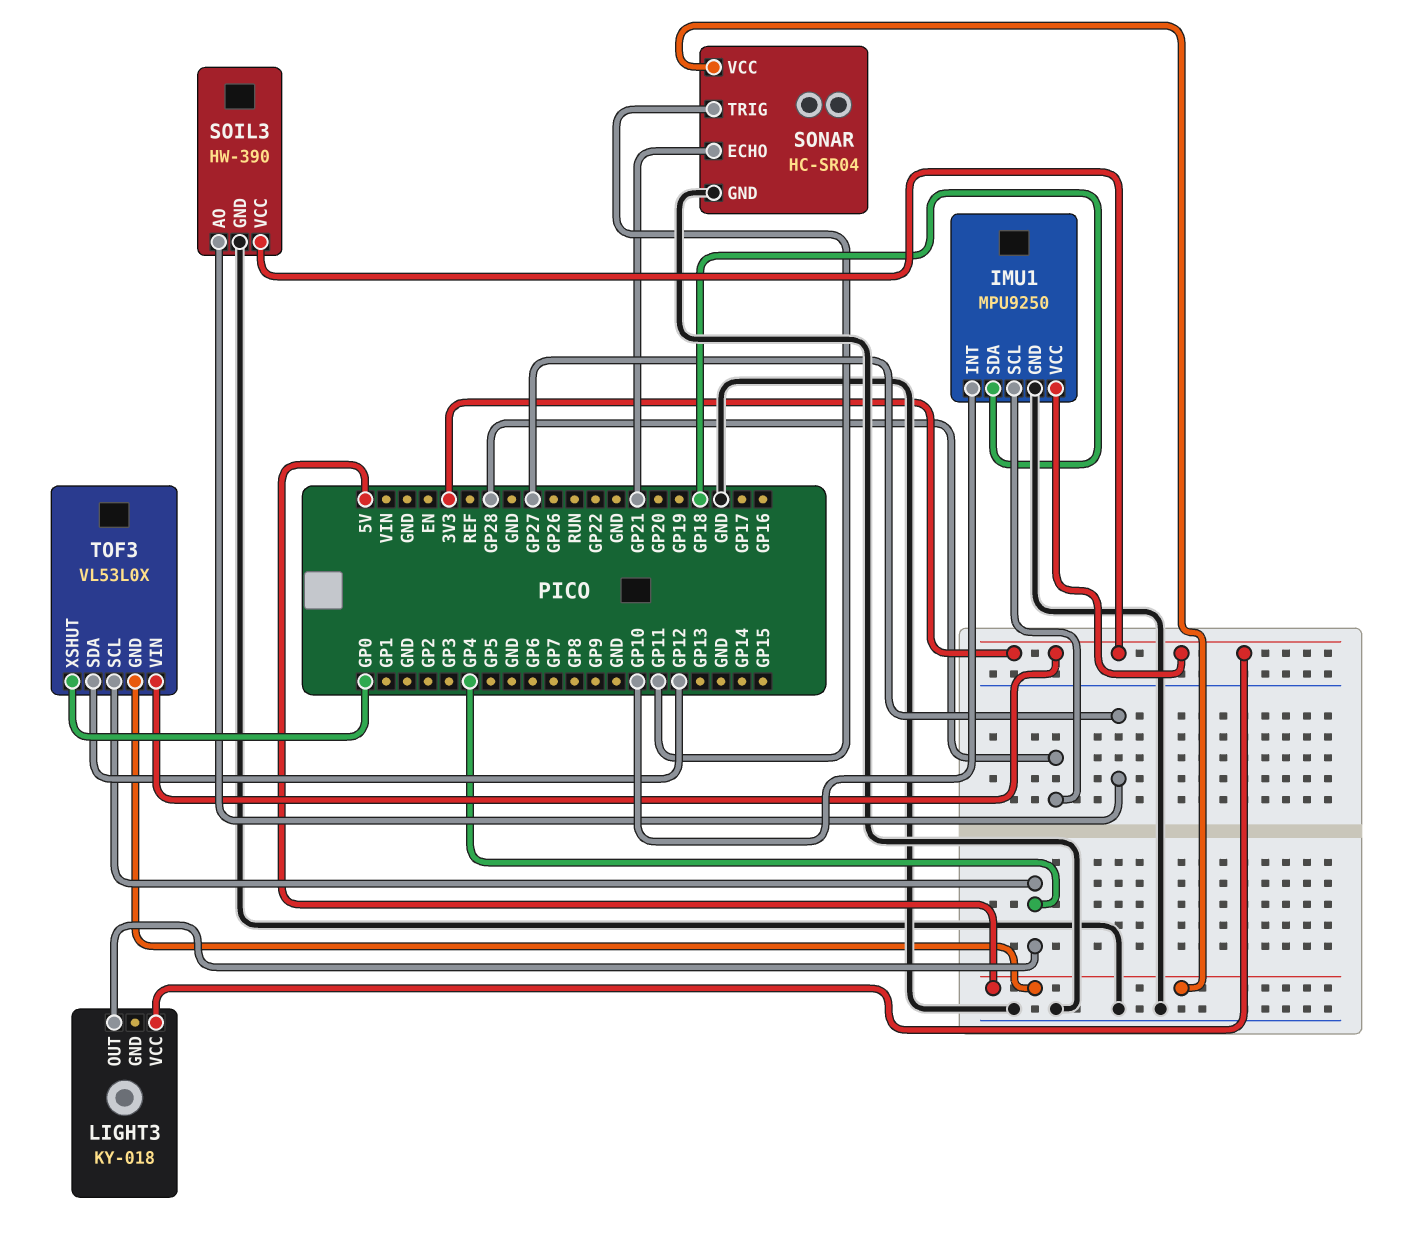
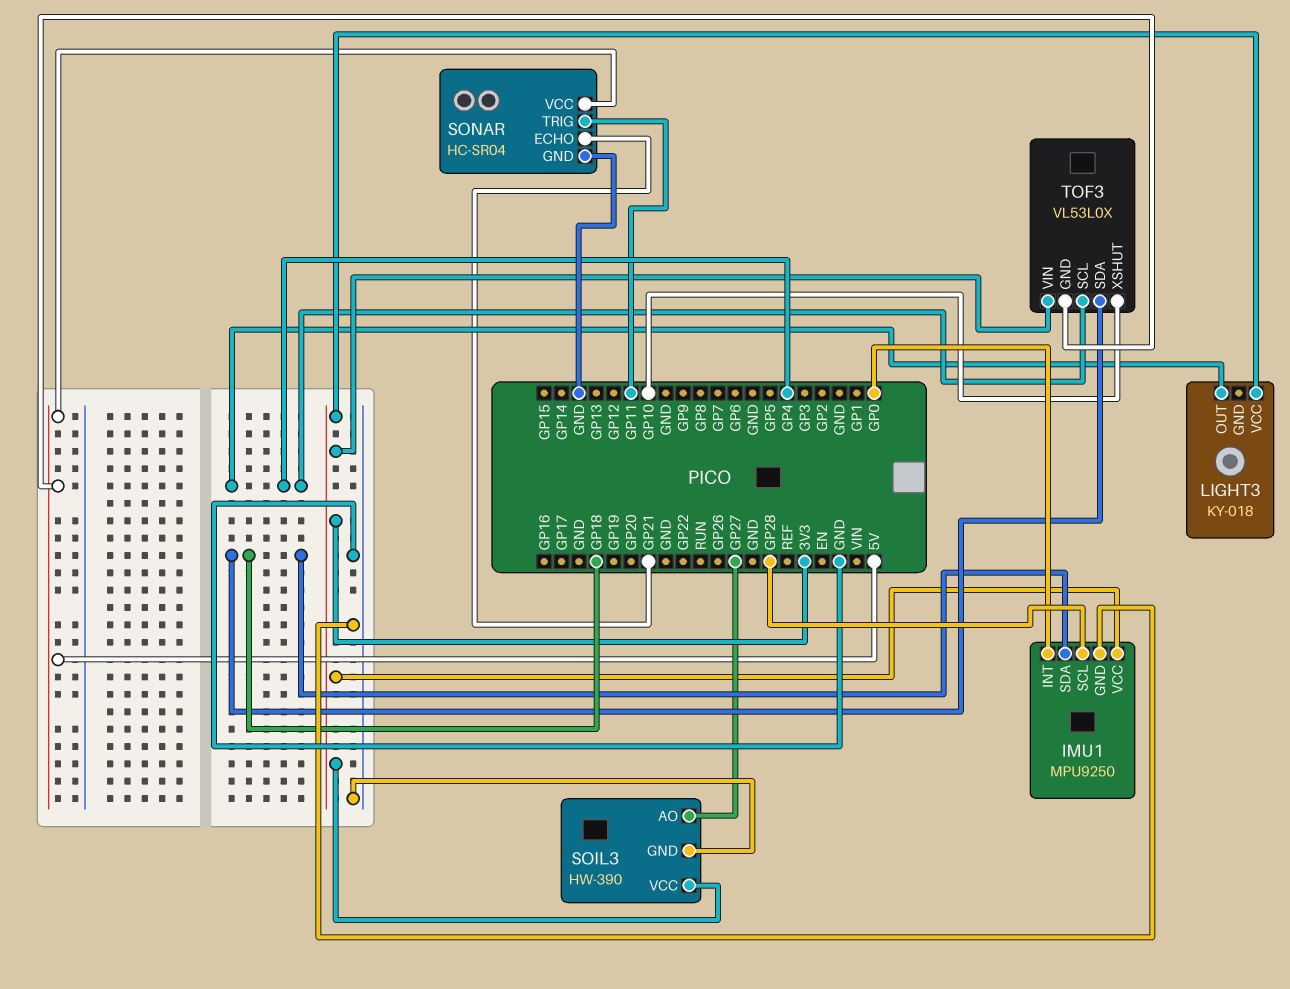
IMU1 pin INT: GP10 -> GP0
TOF3 pin SDA: GP12 -> GP18
TOF3 pin XSHUT: GP0 -> GP10

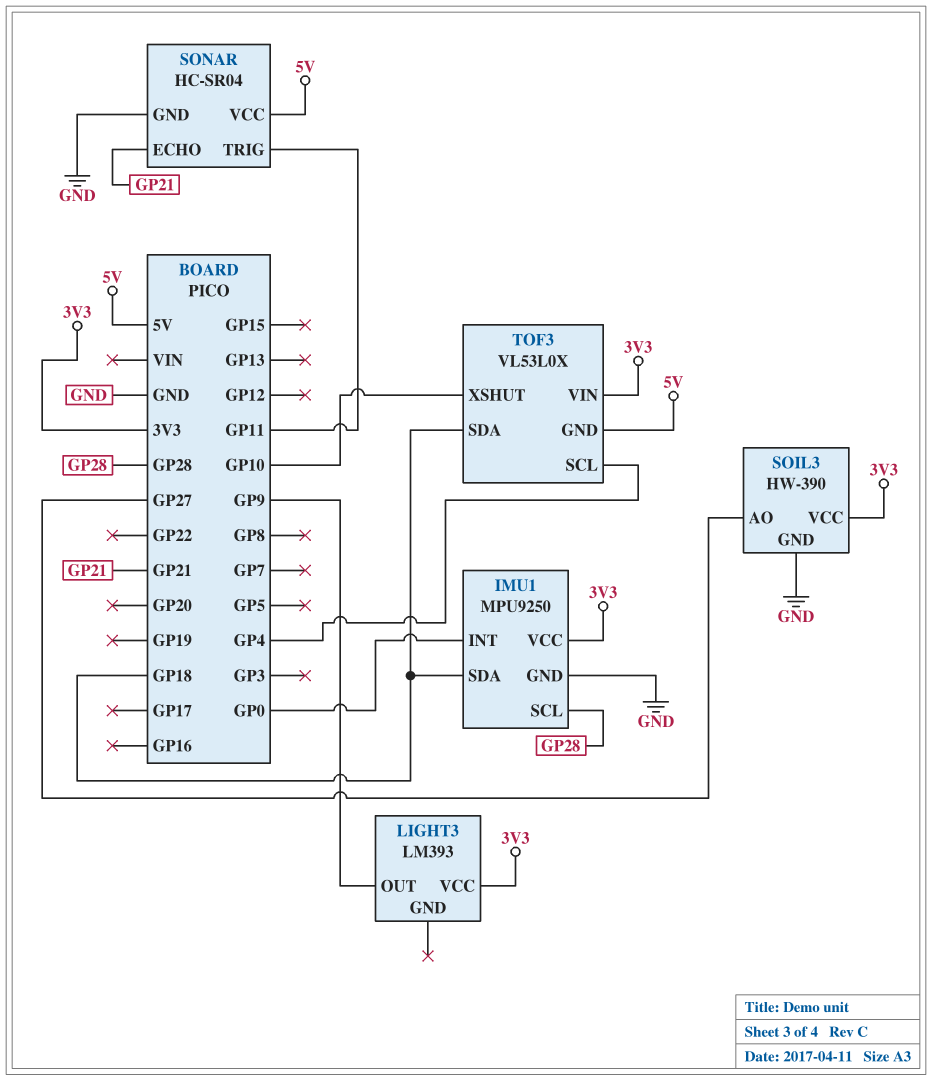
LIGHT3: KY-018 -> LM393
LIGHT3 pin OUT: GP4 -> GP9

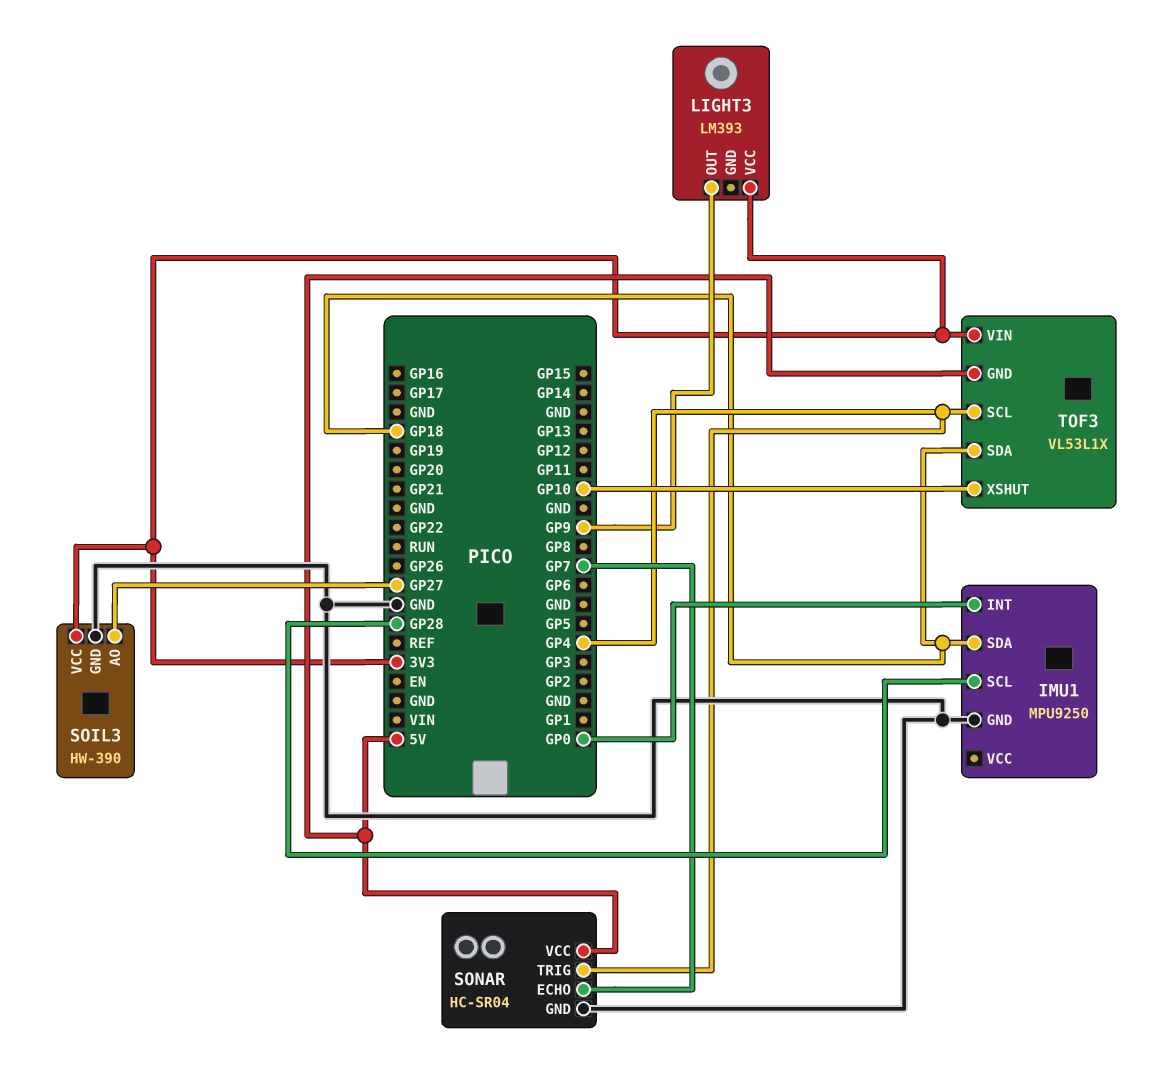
IMU1 pin VCC: 3V3 -> none
SONAR pin ECHO: GP21 -> GP7
SONAR pin TRIG: GP11 -> GP4
TOF3: VL53L0X -> VL53L1X

